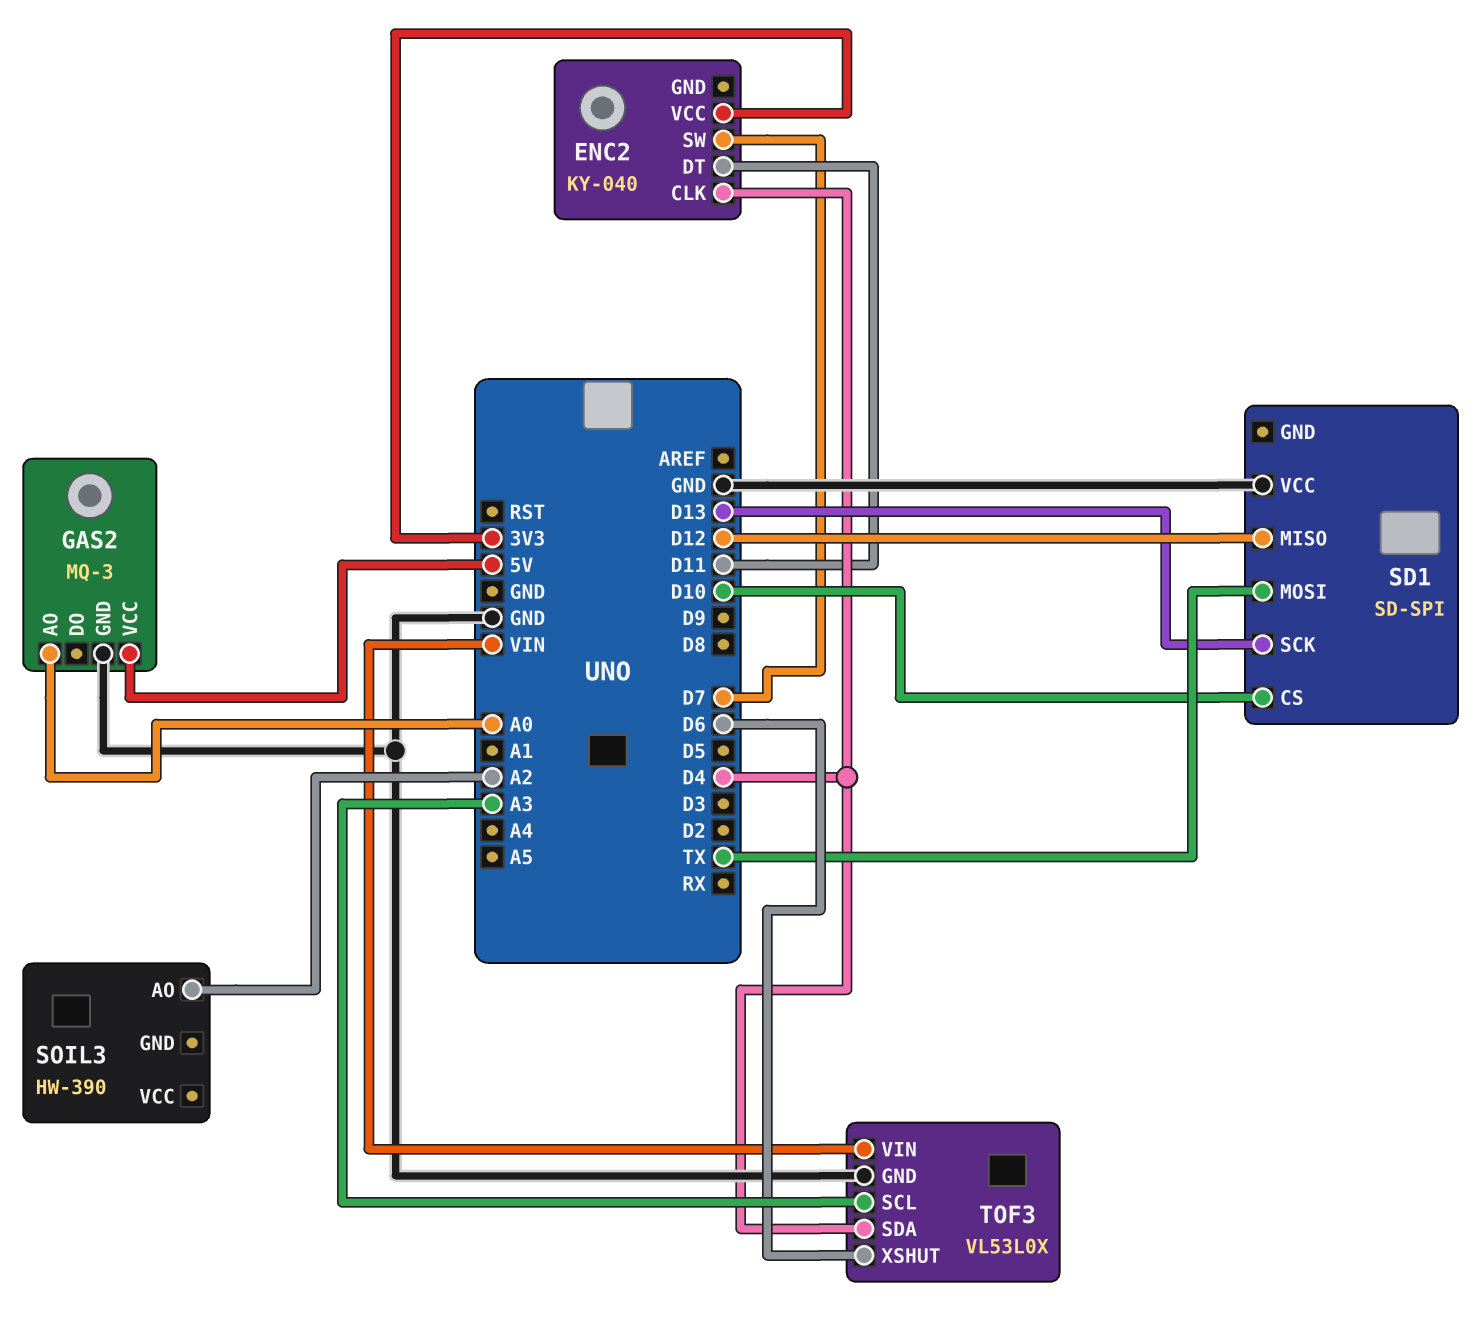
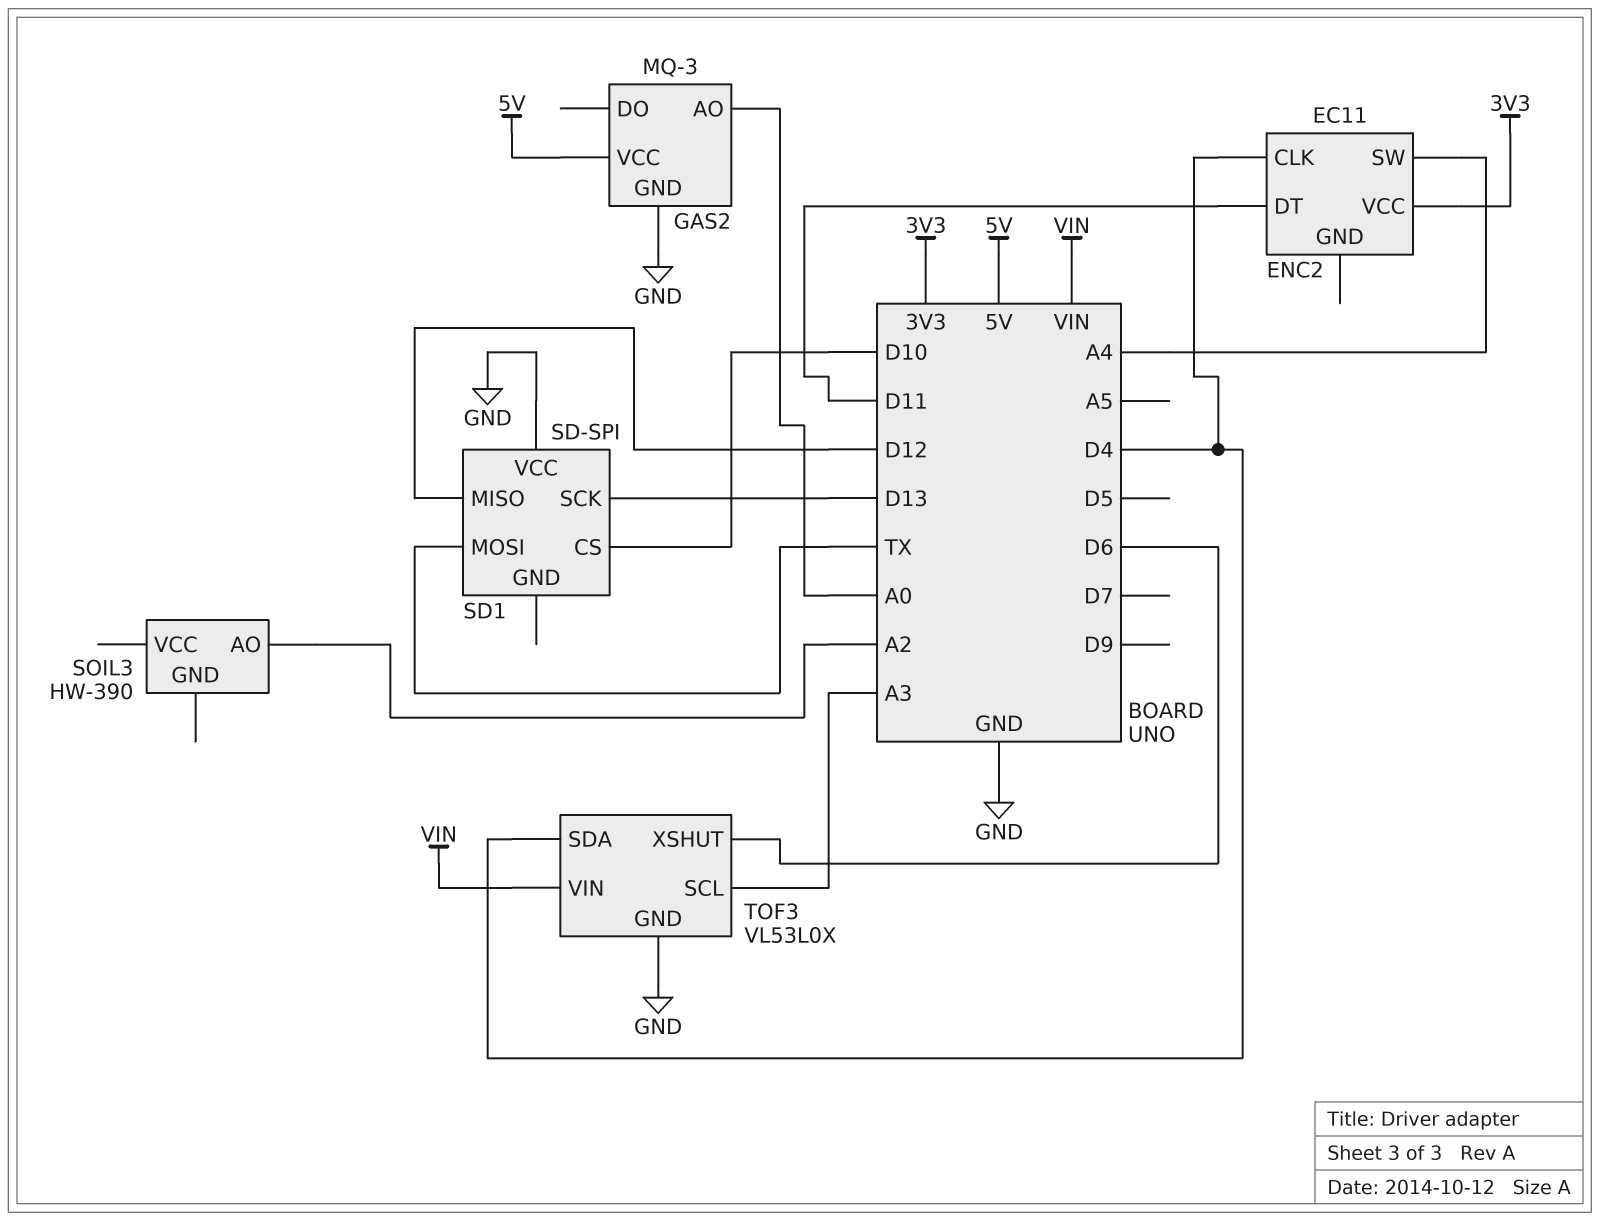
ENC2: KY-040 -> EC11
ENC2 pin SW: D7 -> A4

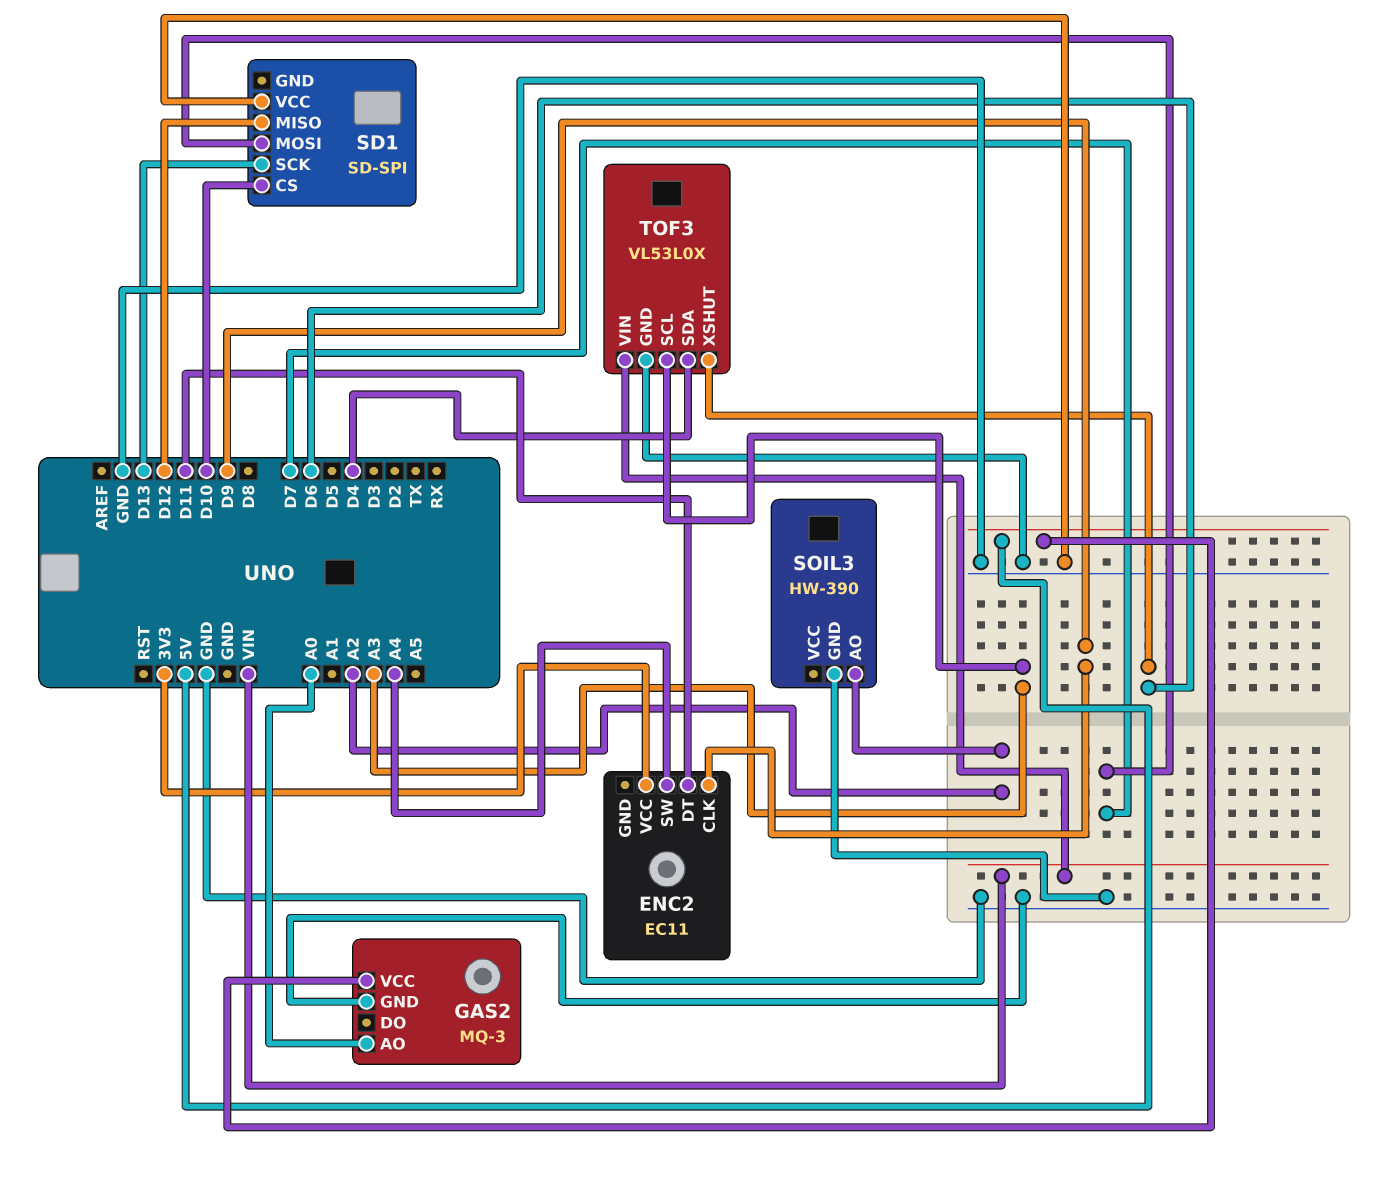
ENC2 pin CLK: D4 -> D9
SD1 pin MOSI: TX -> D7
SOIL3 pin GND: none -> GND

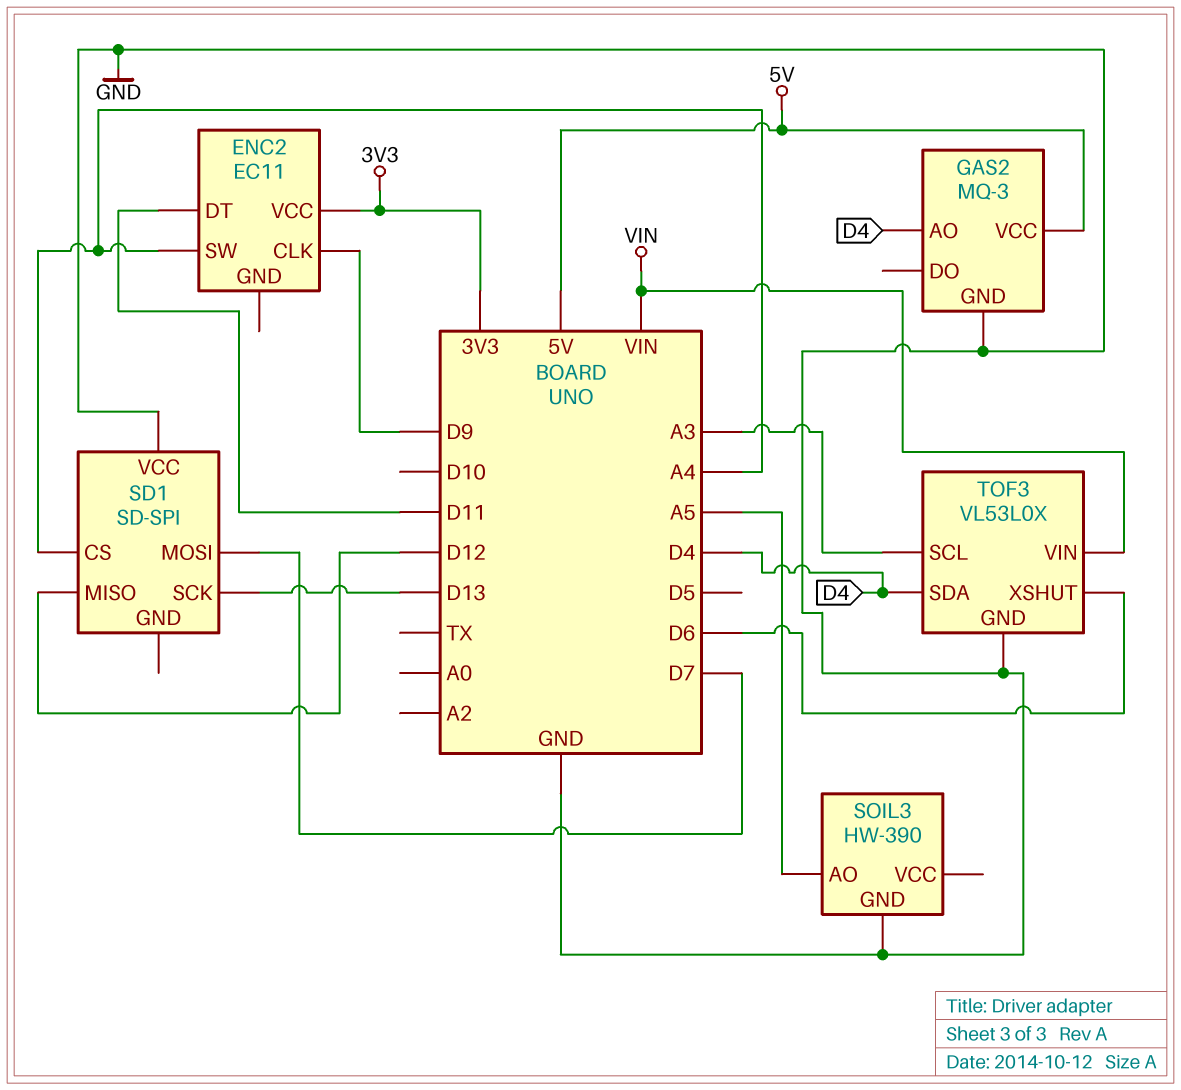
GAS2 pin AO: A0 -> D4
SD1 pin CS: D10 -> A4
SOIL3 pin AO: A2 -> A5

